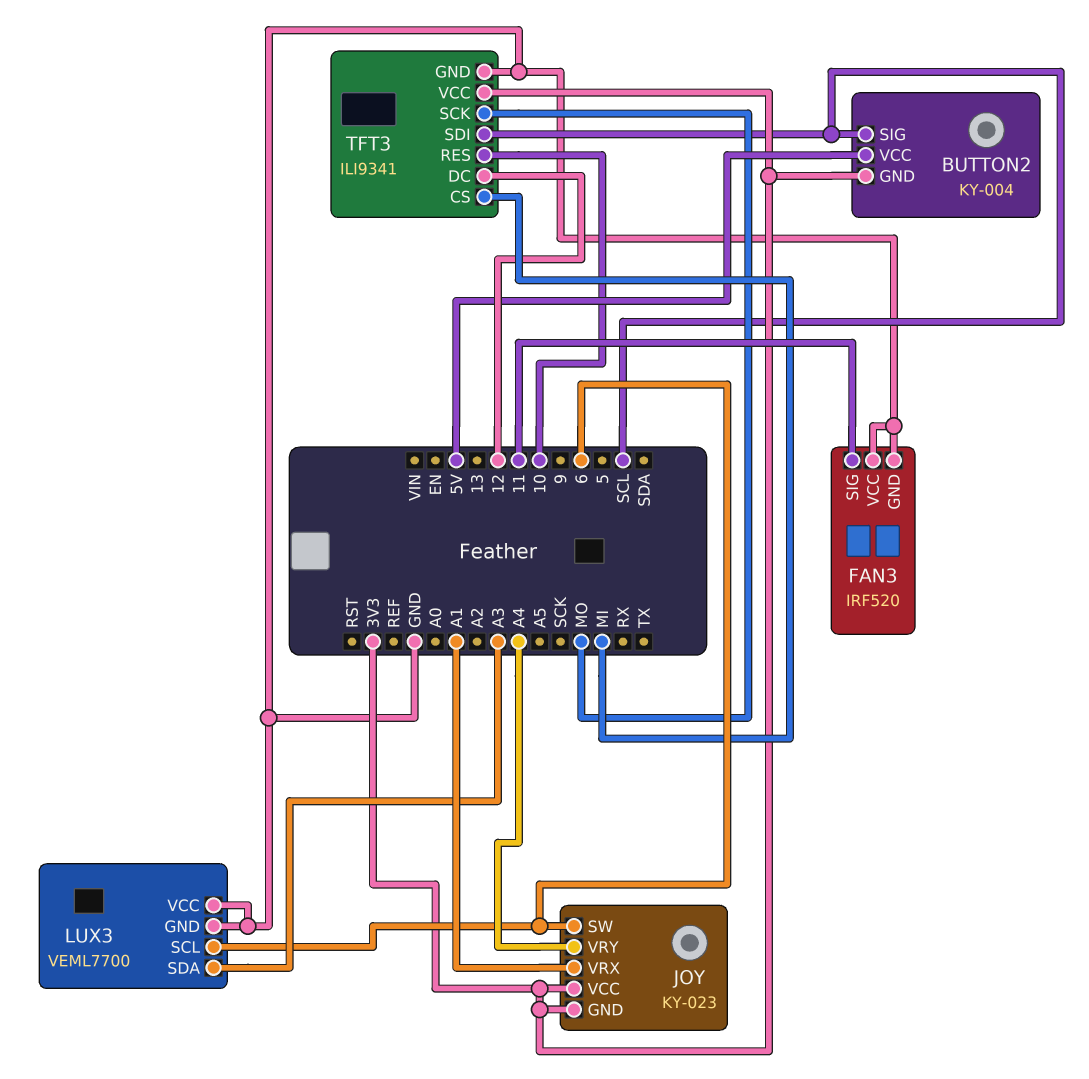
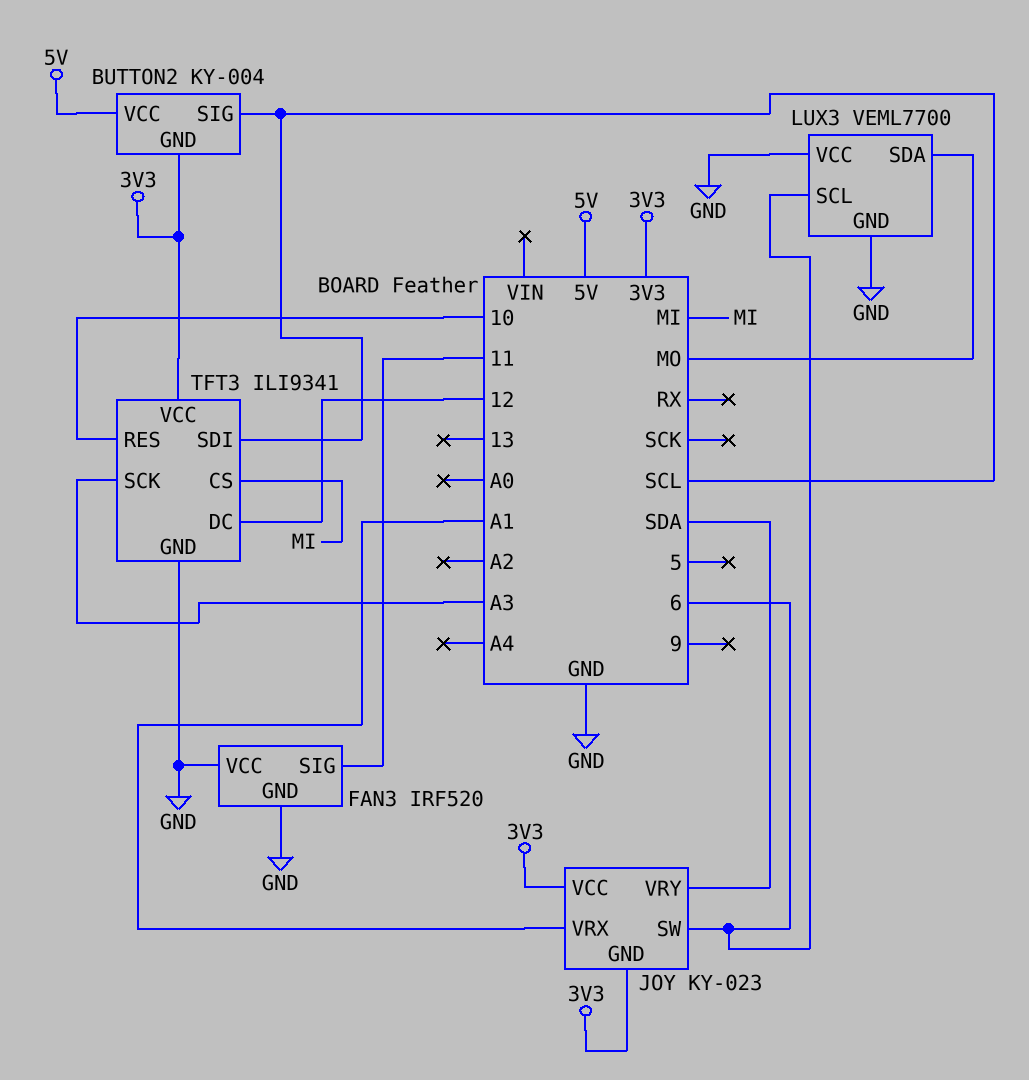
JOY pin VRY: A4 -> SDA
LUX3 pin SDA: A3 -> MO
TFT3 pin SCK: MO -> A3

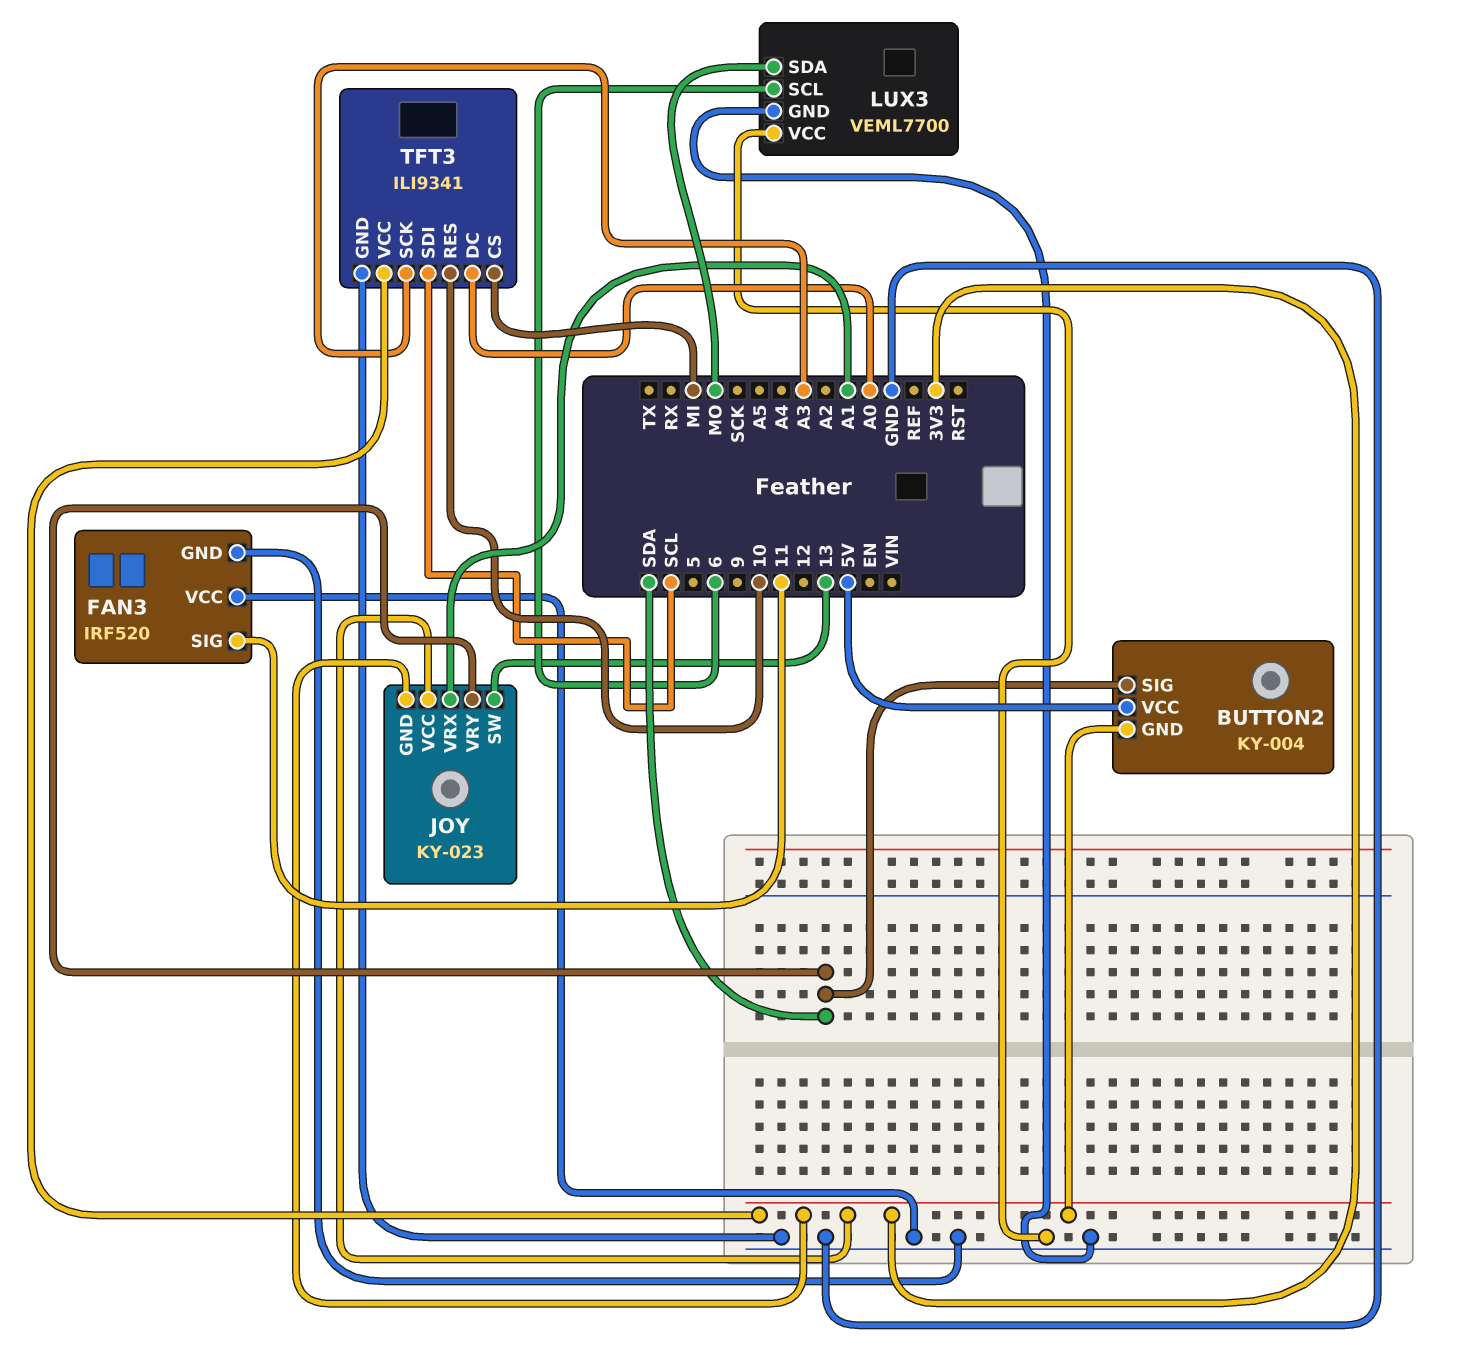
BUTTON2 pin SIG: SCL -> SDA
JOY pin SW: 6 -> 13
TFT3 pin DC: 12 -> A0

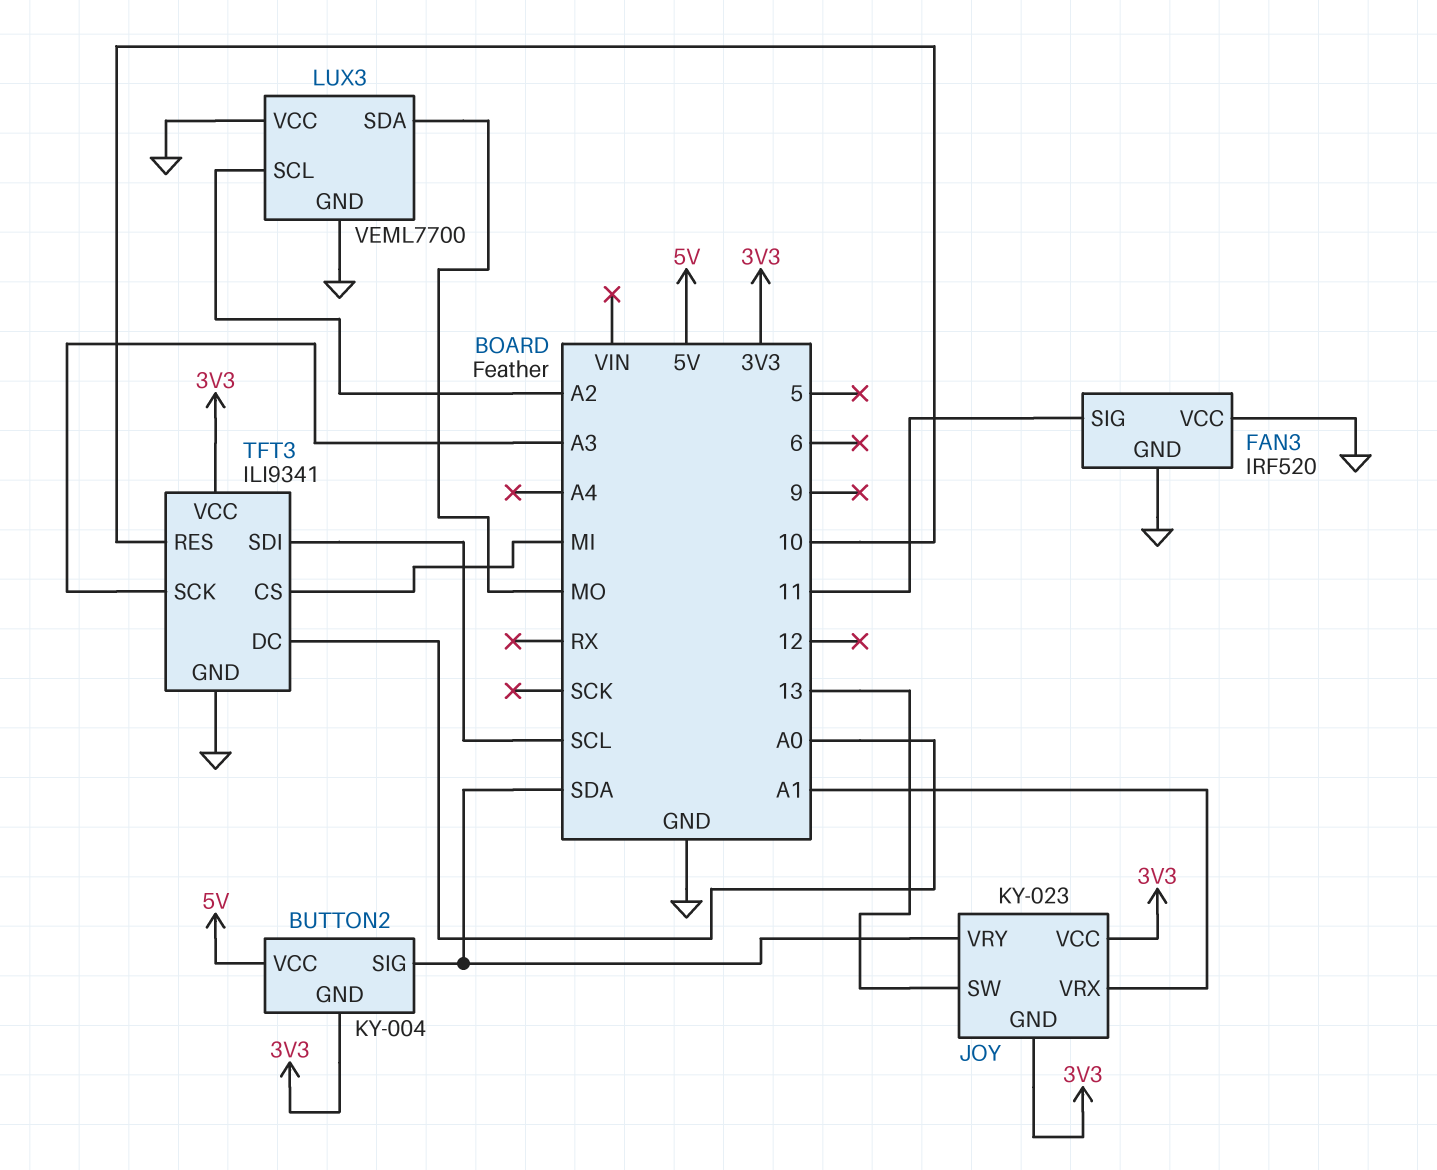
LUX3 pin SCL: 6 -> A2

